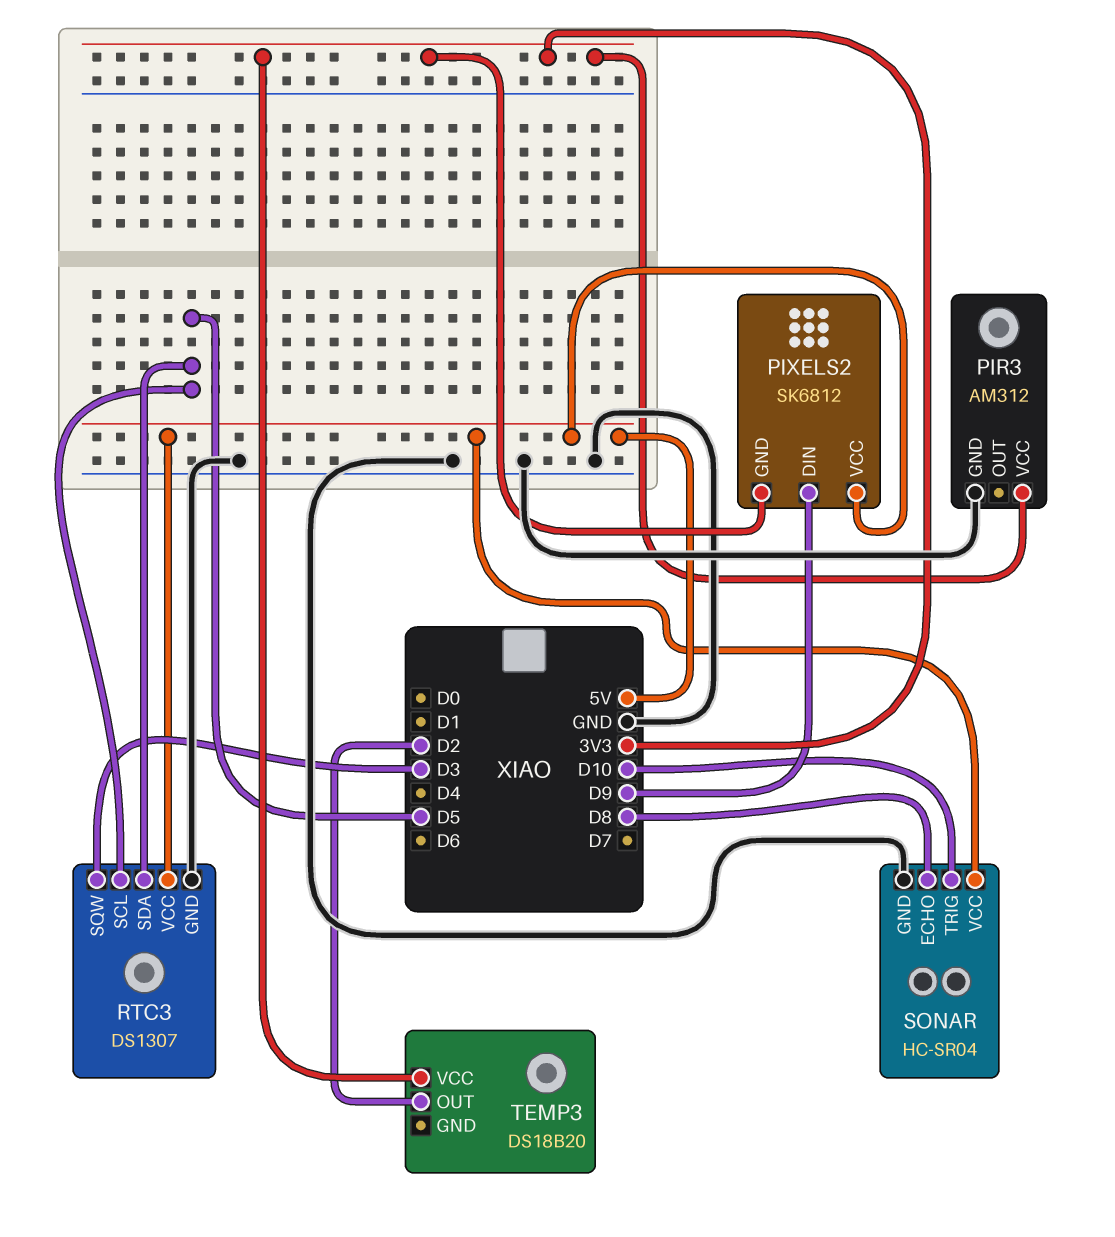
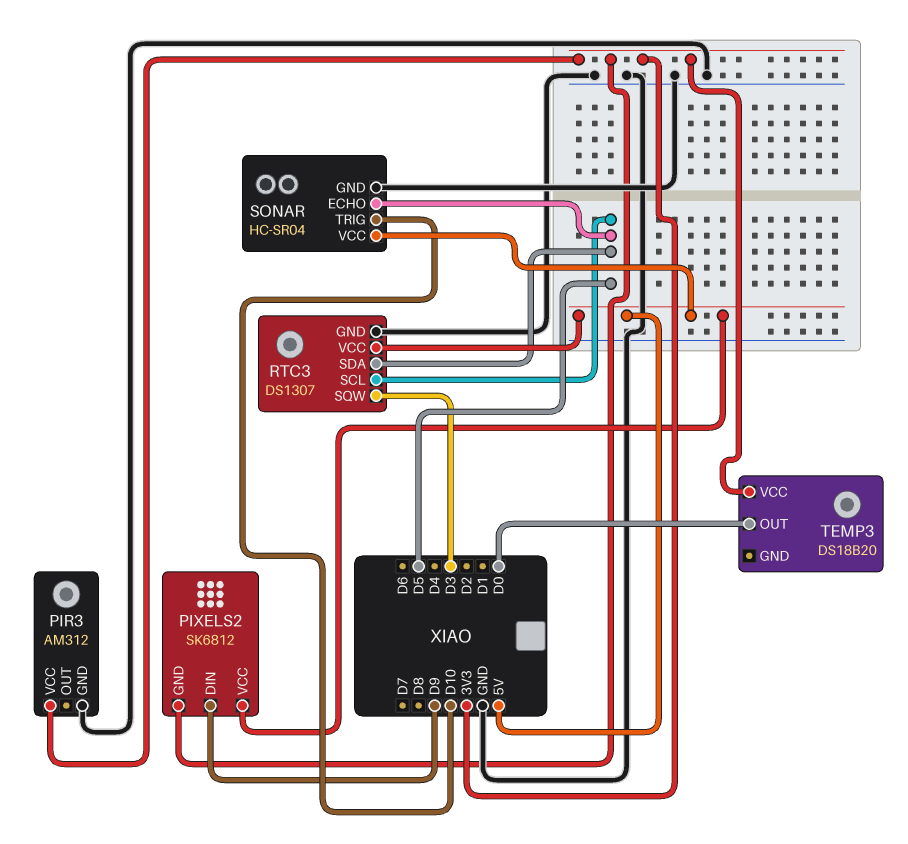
SONAR pin ECHO: D8 -> D5
TEMP3 pin OUT: D2 -> D0

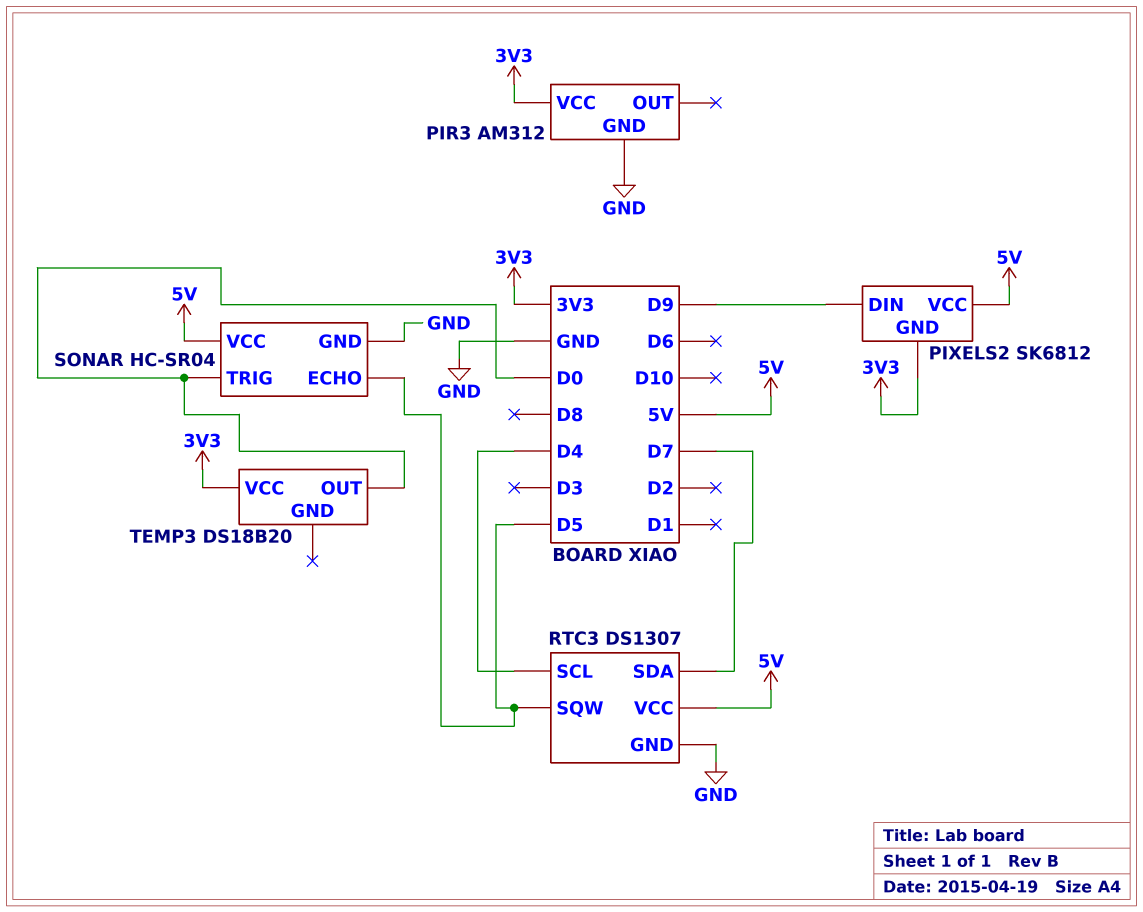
RTC3 pin SCL: D5 -> D4
RTC3 pin SDA: D5 -> D7
RTC3 pin SQW: D3 -> D5
SONAR pin TRIG: D10 -> D0

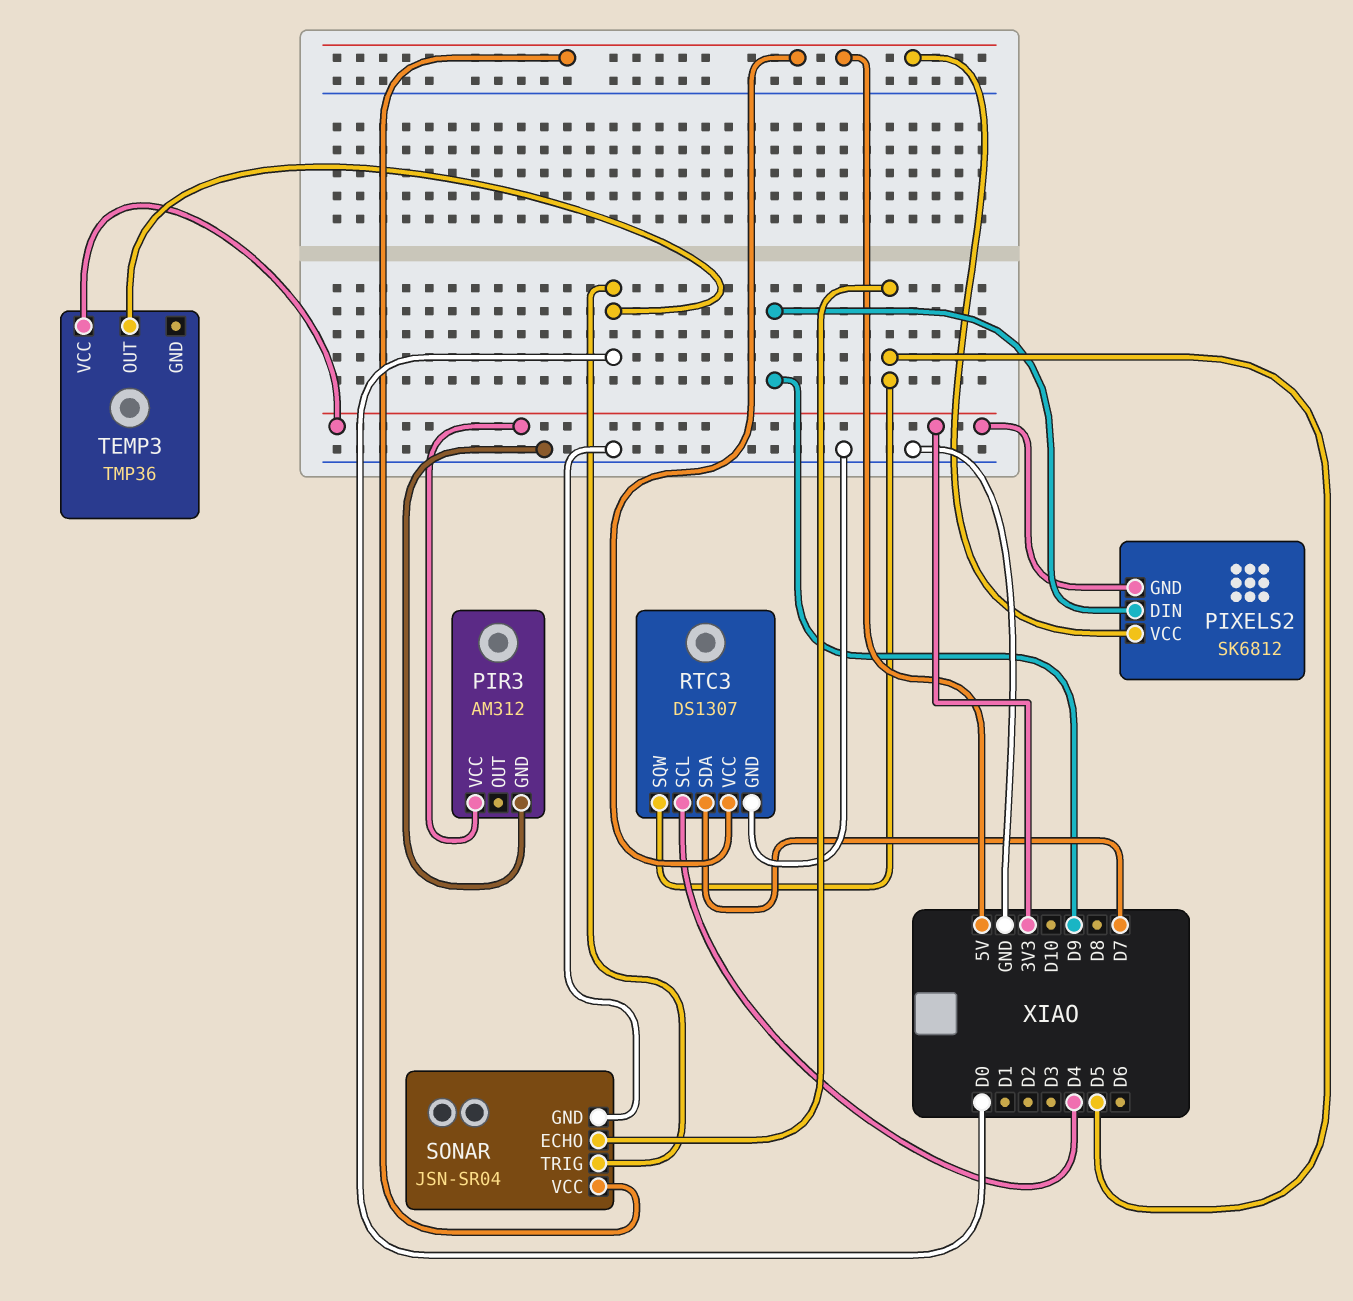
SONAR: HC-SR04 -> JSN-SR04
TEMP3: DS18B20 -> TMP36

